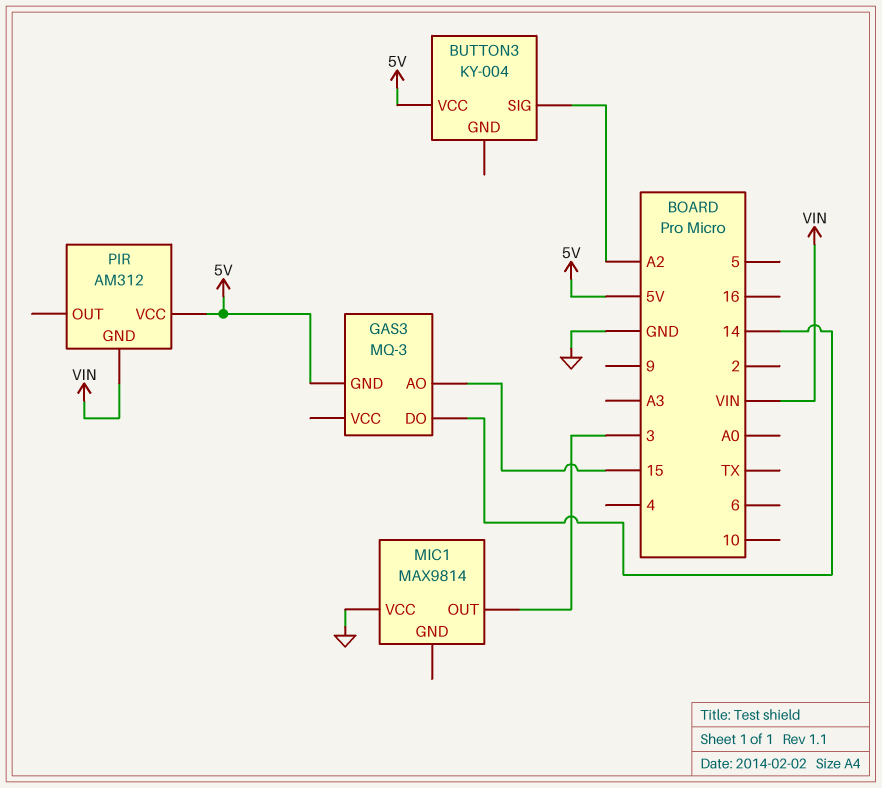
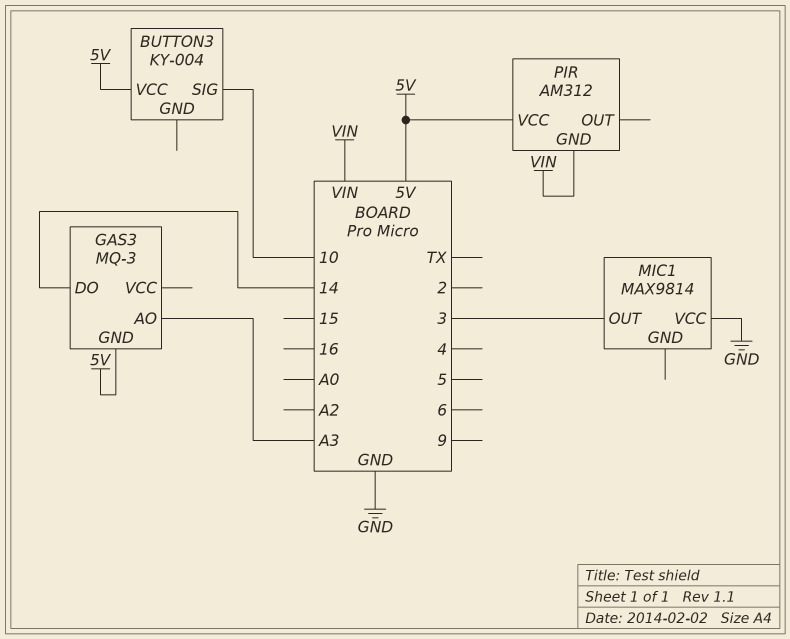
BUTTON3 pin SIG: A2 -> 10
GAS3 pin AO: 15 -> A3

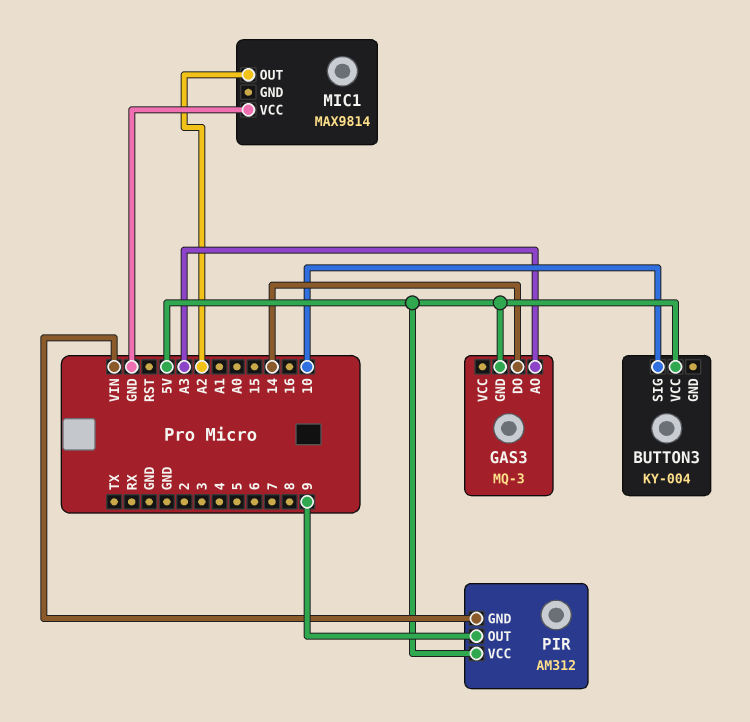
MIC1 pin OUT: 3 -> A2
PIR pin OUT: none -> 9

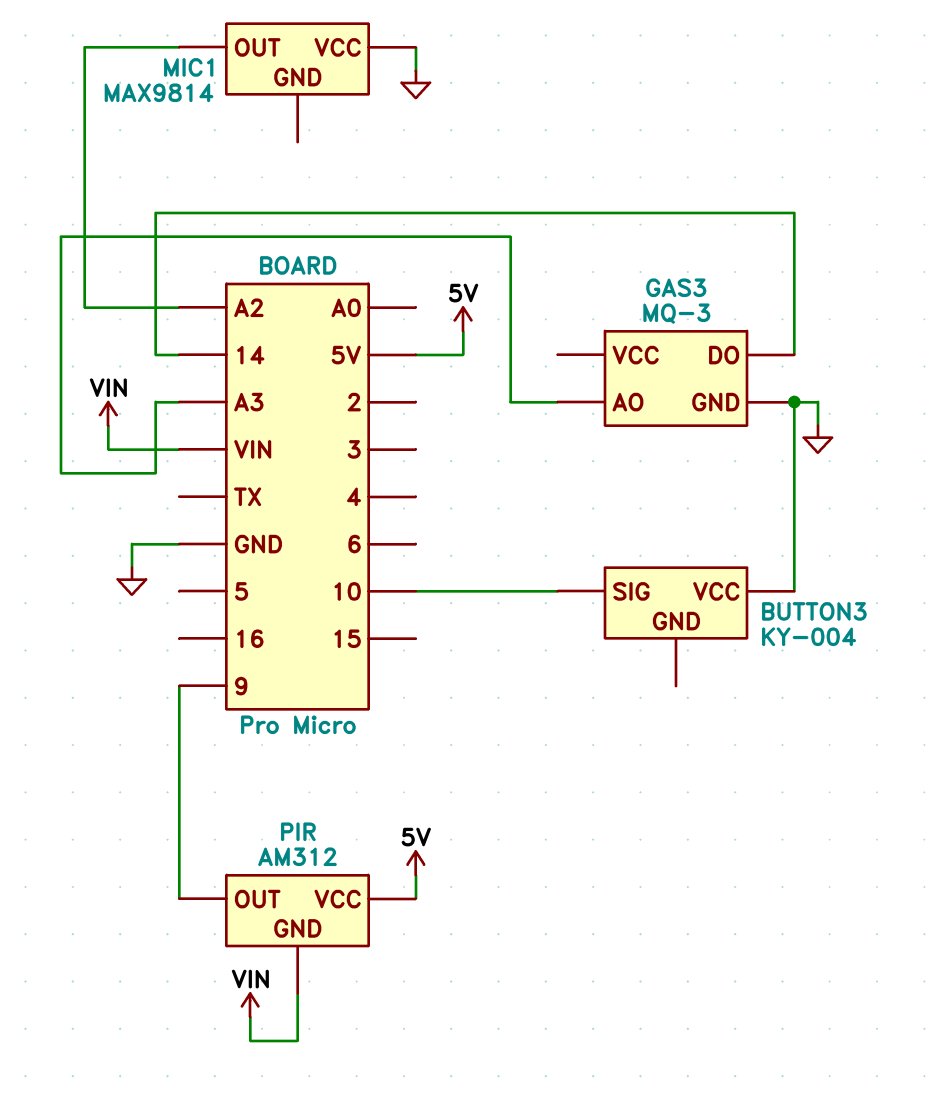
BUTTON3 pin VCC: 5V -> GND
GAS3 pin GND: 5V -> GND

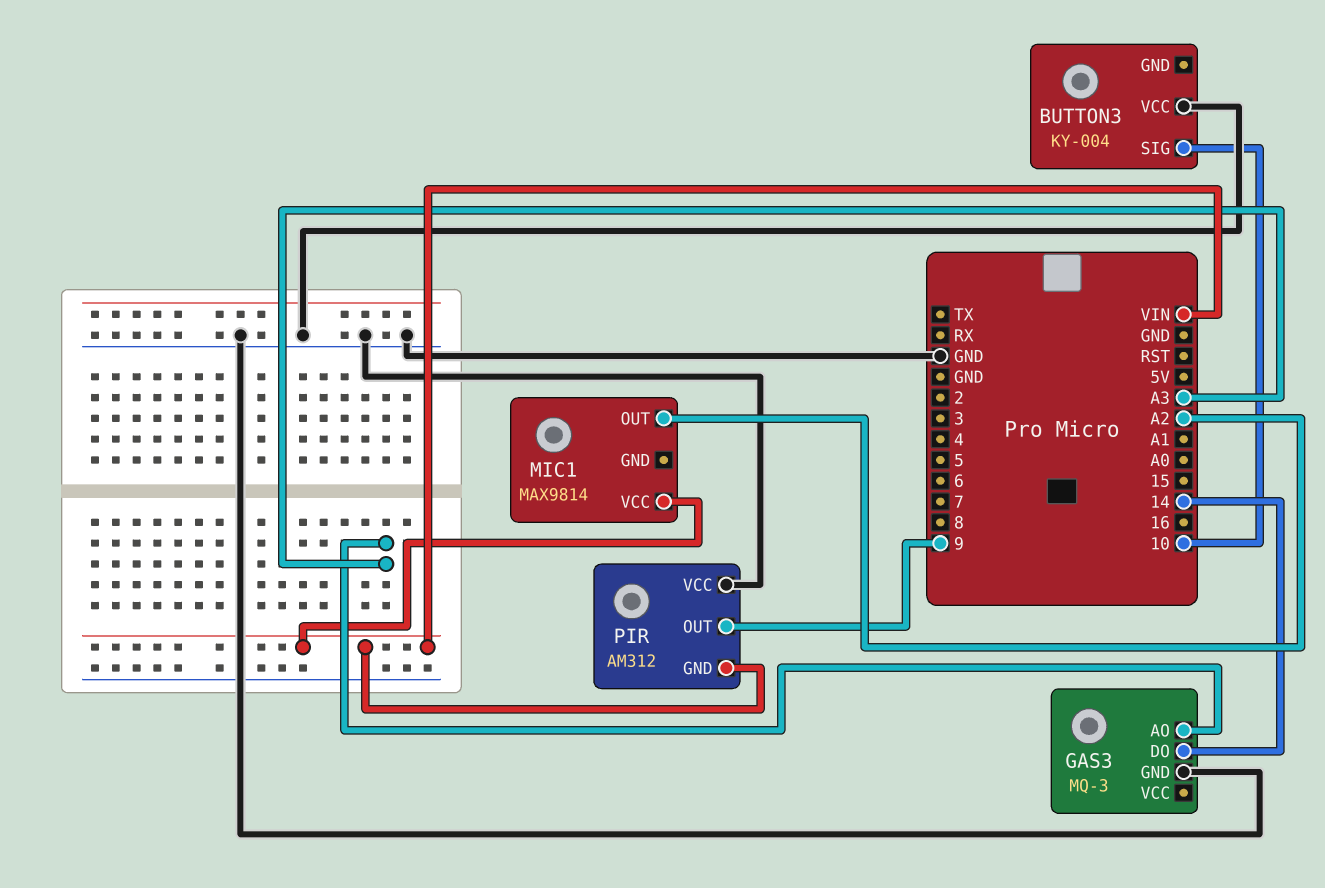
MIC1 pin VCC: GND -> VIN
PIR pin VCC: 5V -> GND

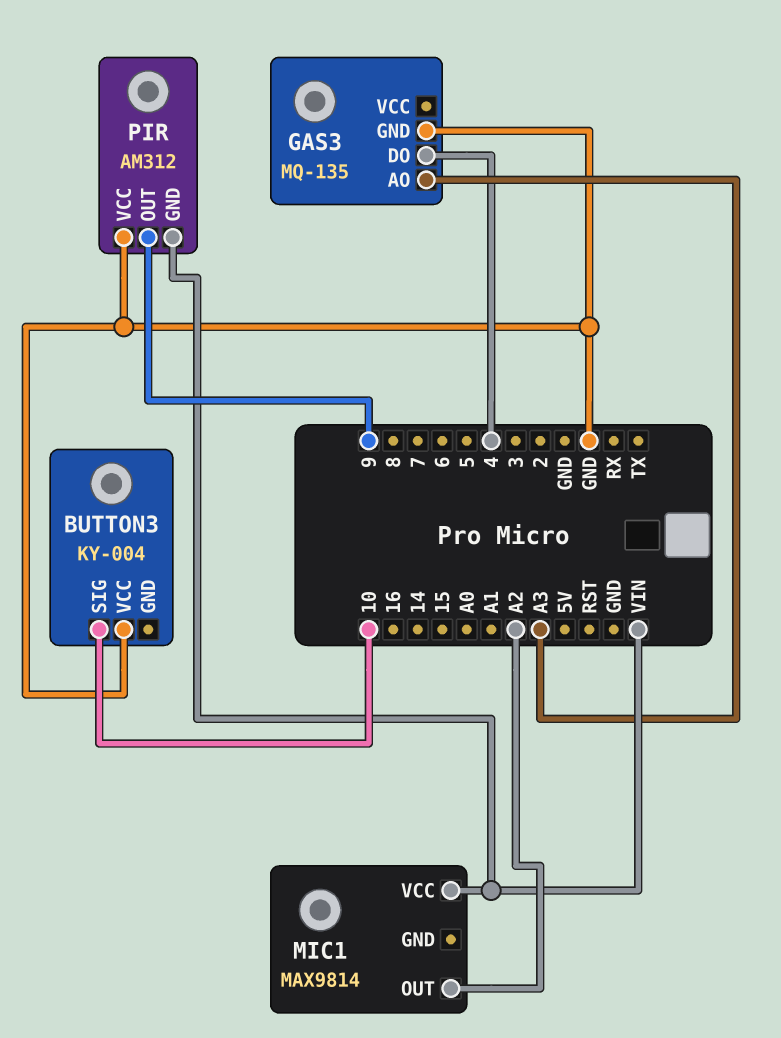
GAS3: MQ-3 -> MQ-135
GAS3 pin DO: 14 -> 4

